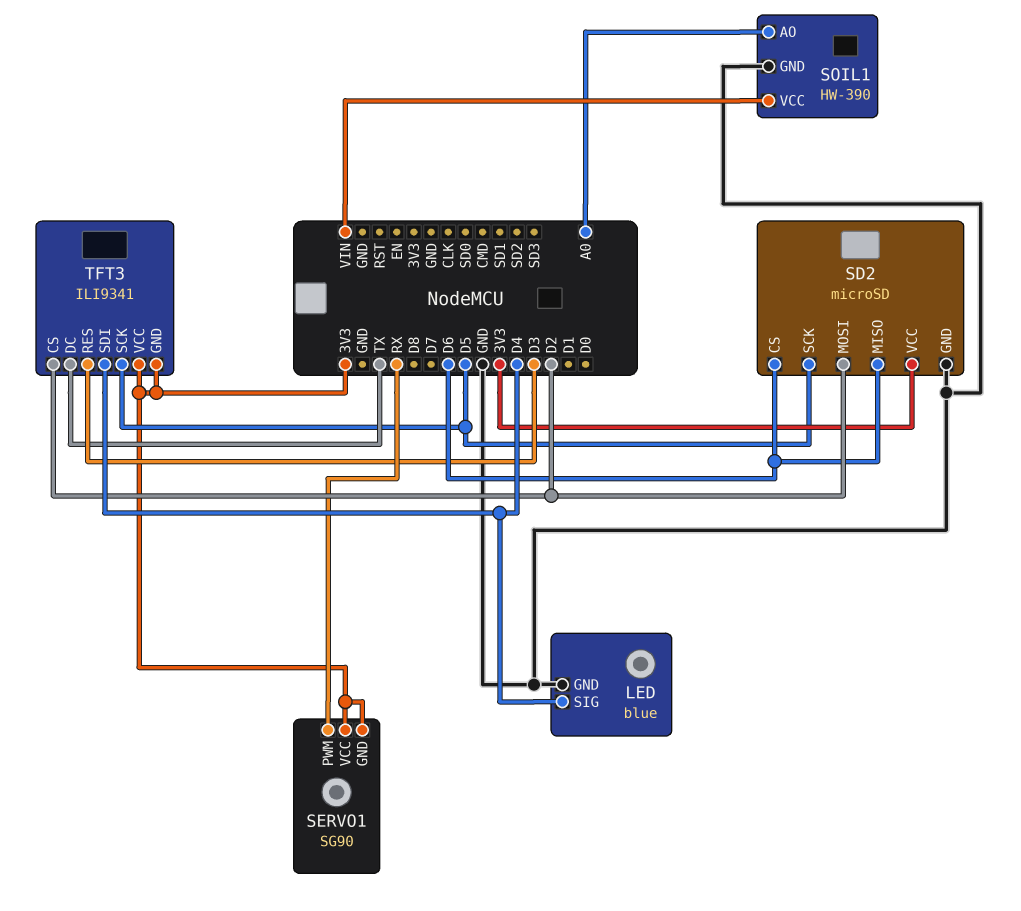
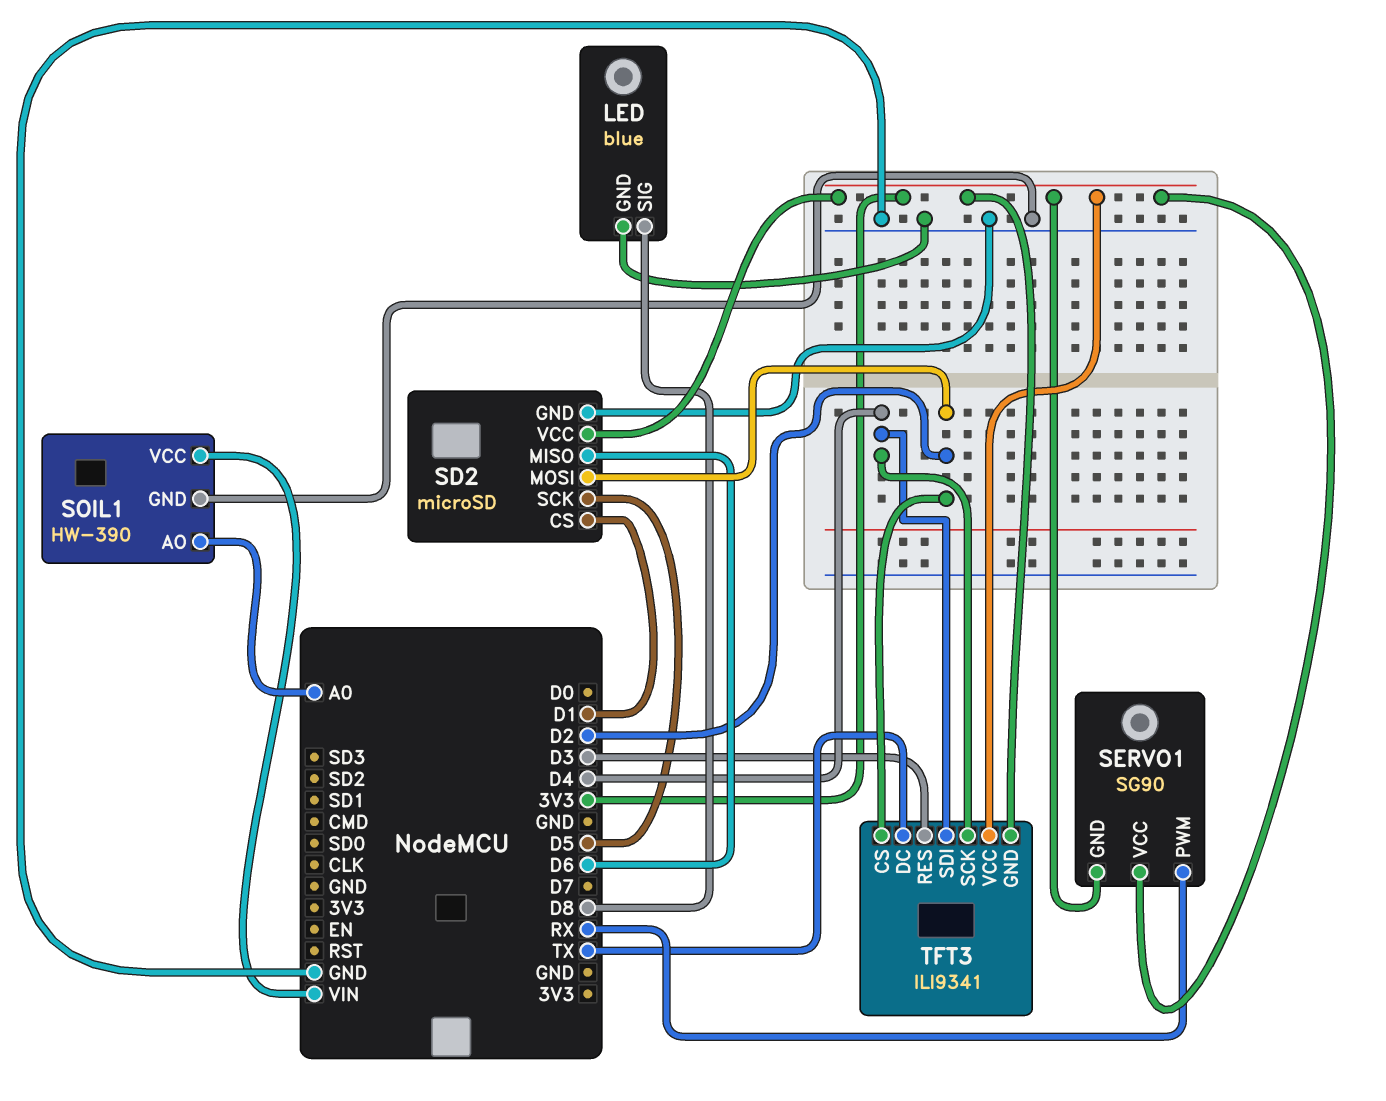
LED pin SIG: D4 -> D8
SD2 pin CS: D6 -> D1
TFT3 pin SCK: D5 -> D4

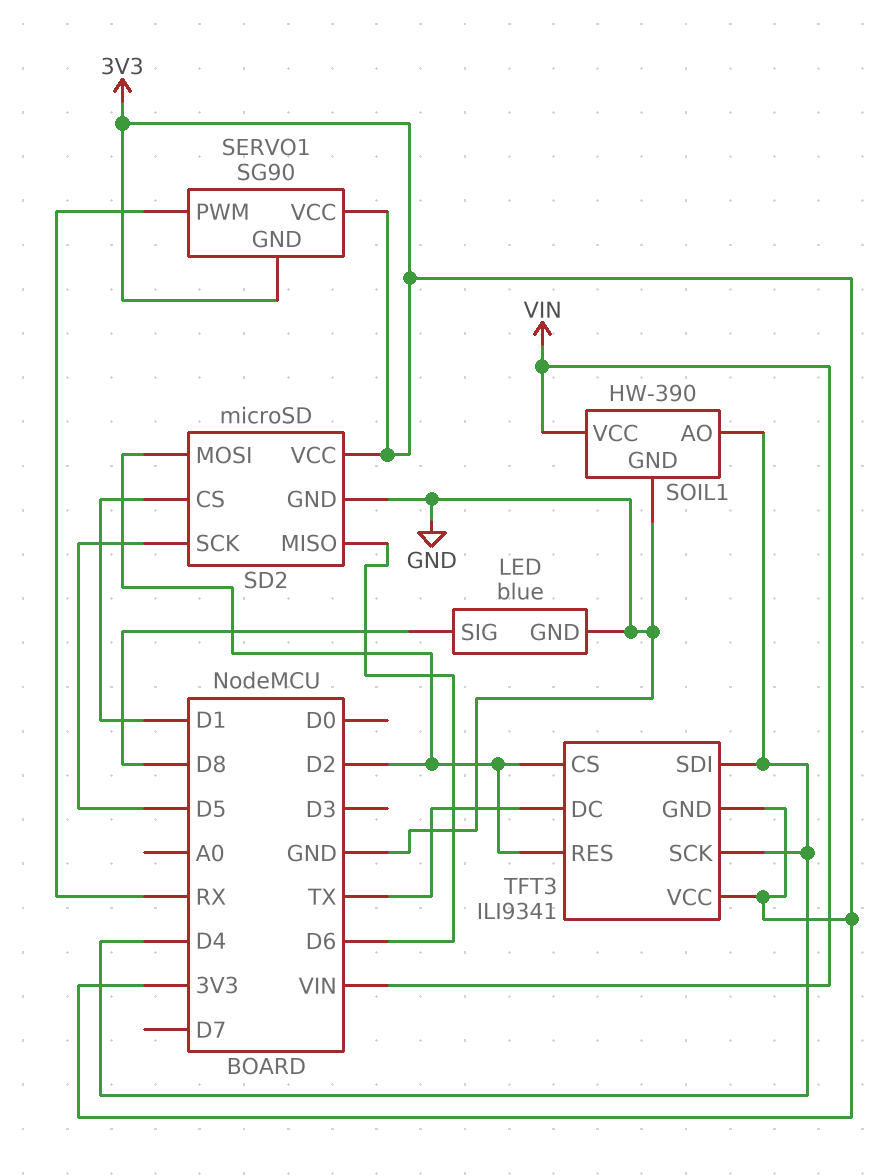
SOIL1 pin AO: A0 -> D4
TFT3 pin RES: D3 -> D2

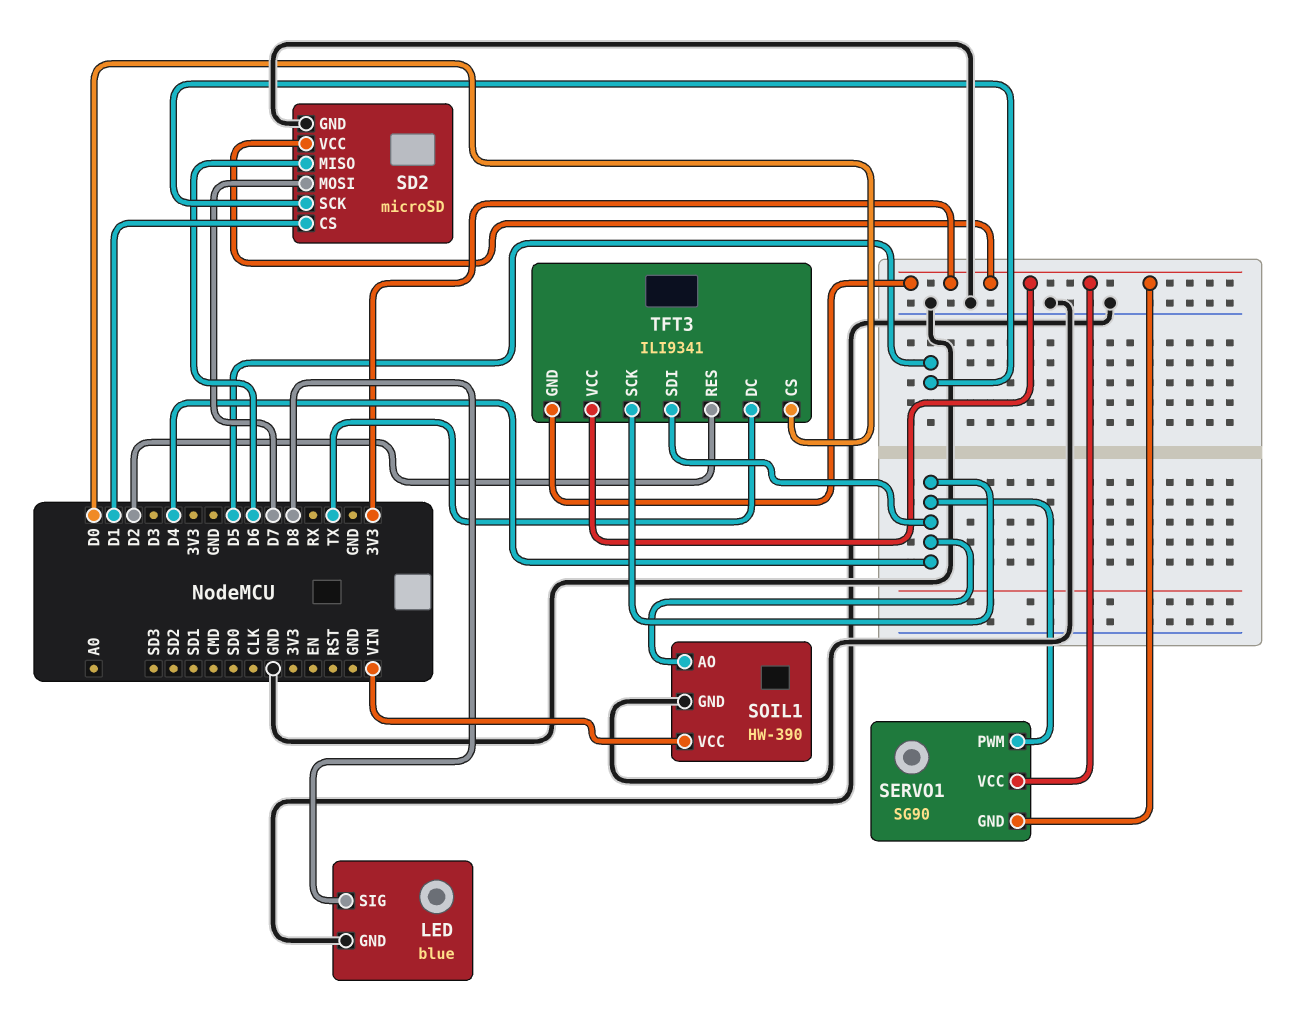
SD2 pin MOSI: D2 -> D7
SERVO1 pin PWM: RX -> D4
TFT3 pin CS: D2 -> D0

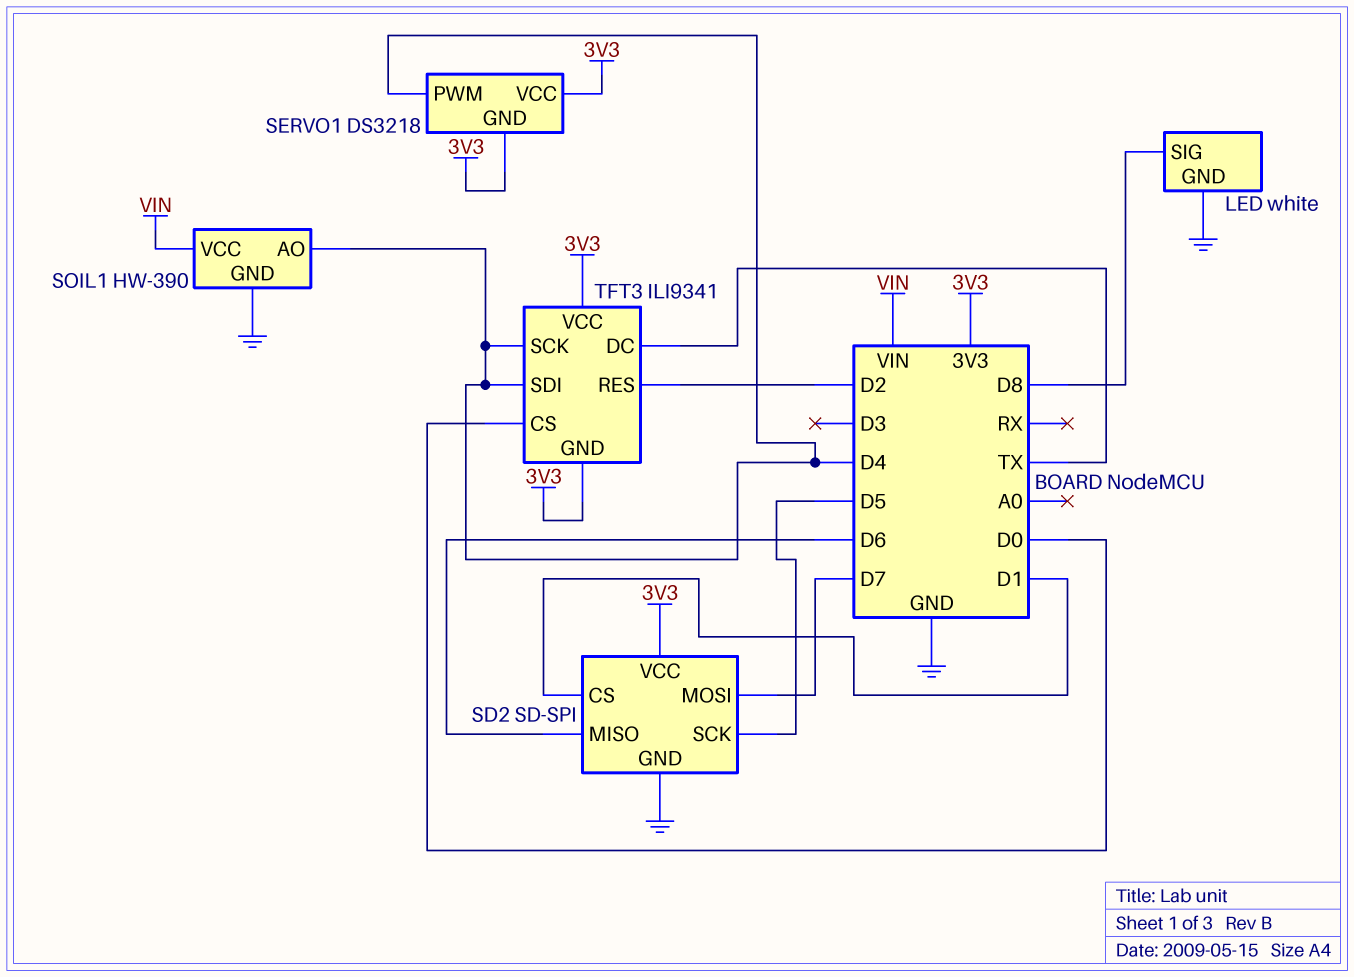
LED: blue -> white
SD2: microSD -> SD-SPI
SERVO1: SG90 -> DS3218

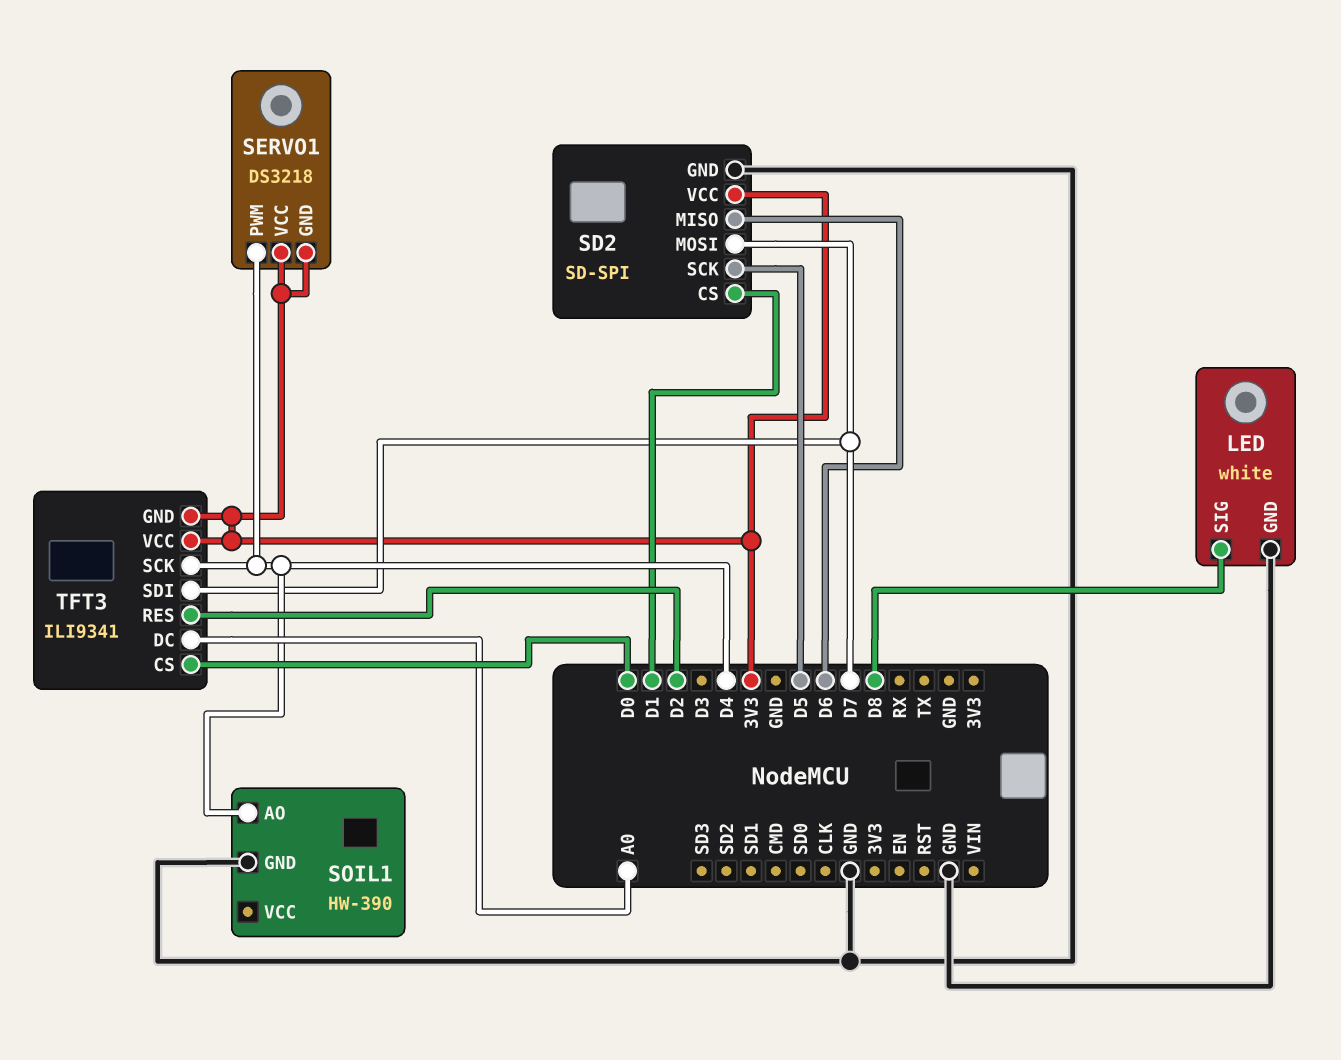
SOIL1 pin VCC: VIN -> none
TFT3 pin DC: TX -> A0
TFT3 pin SDI: D4 -> D7

